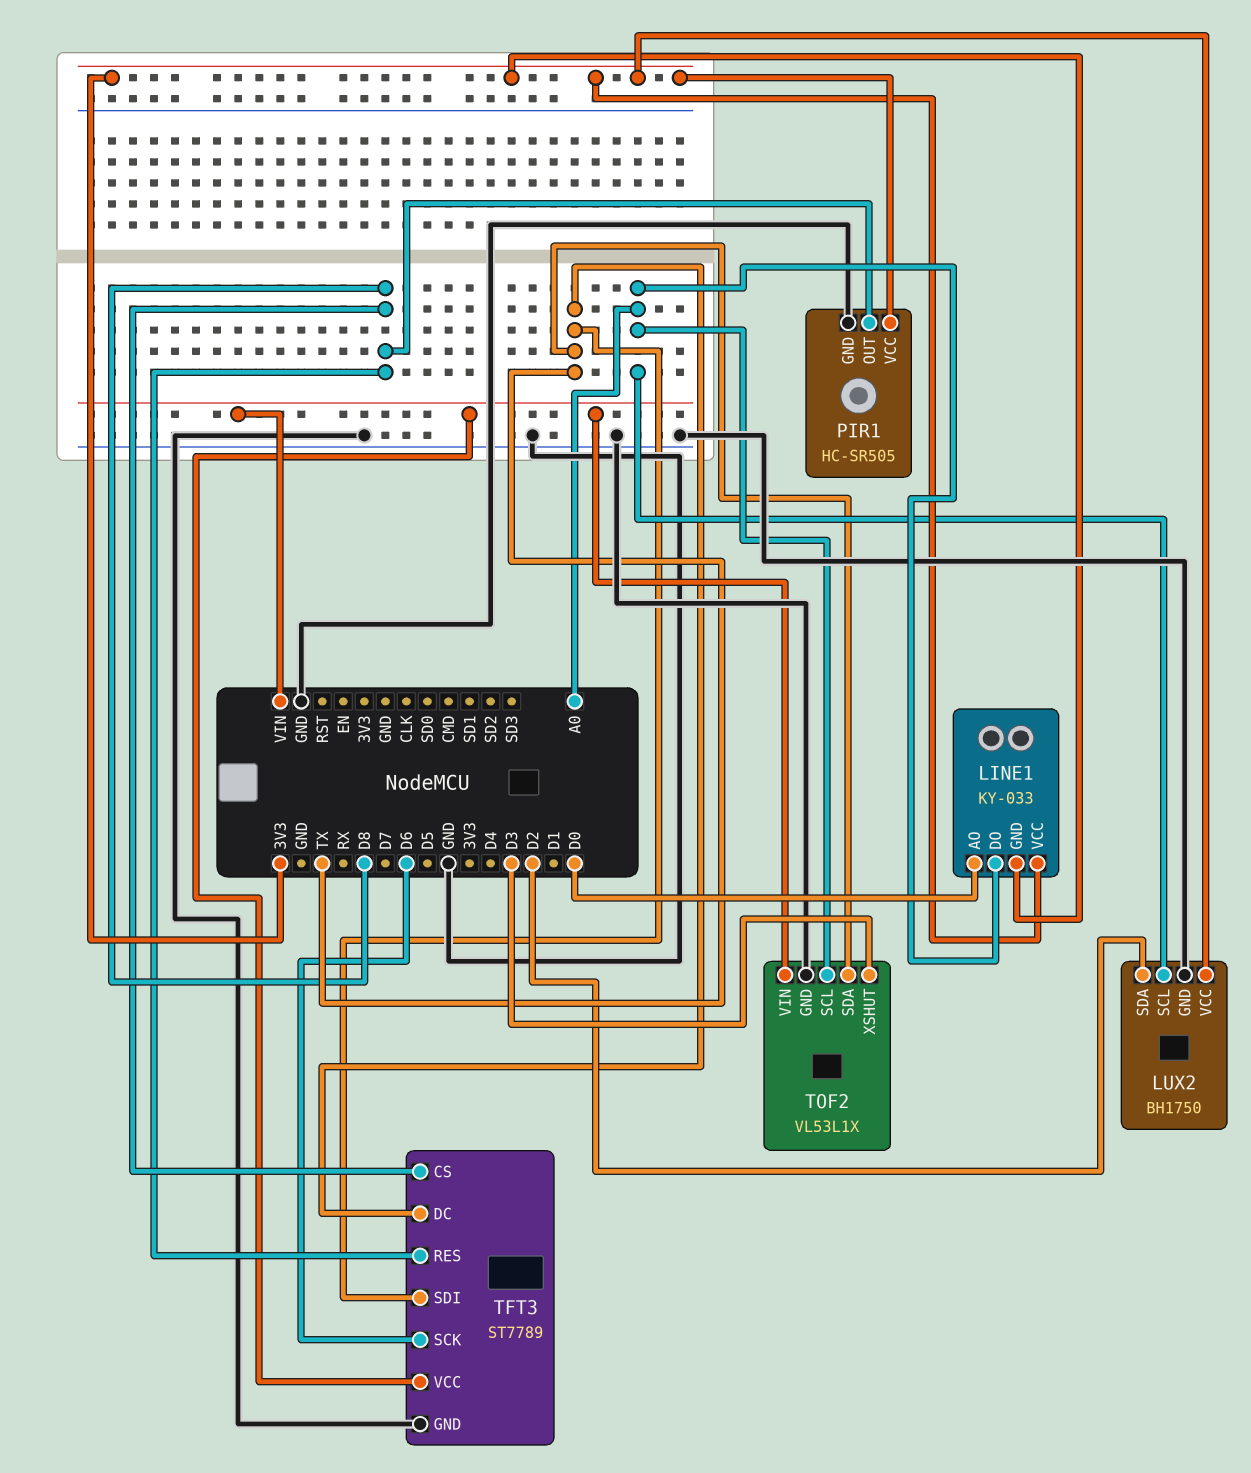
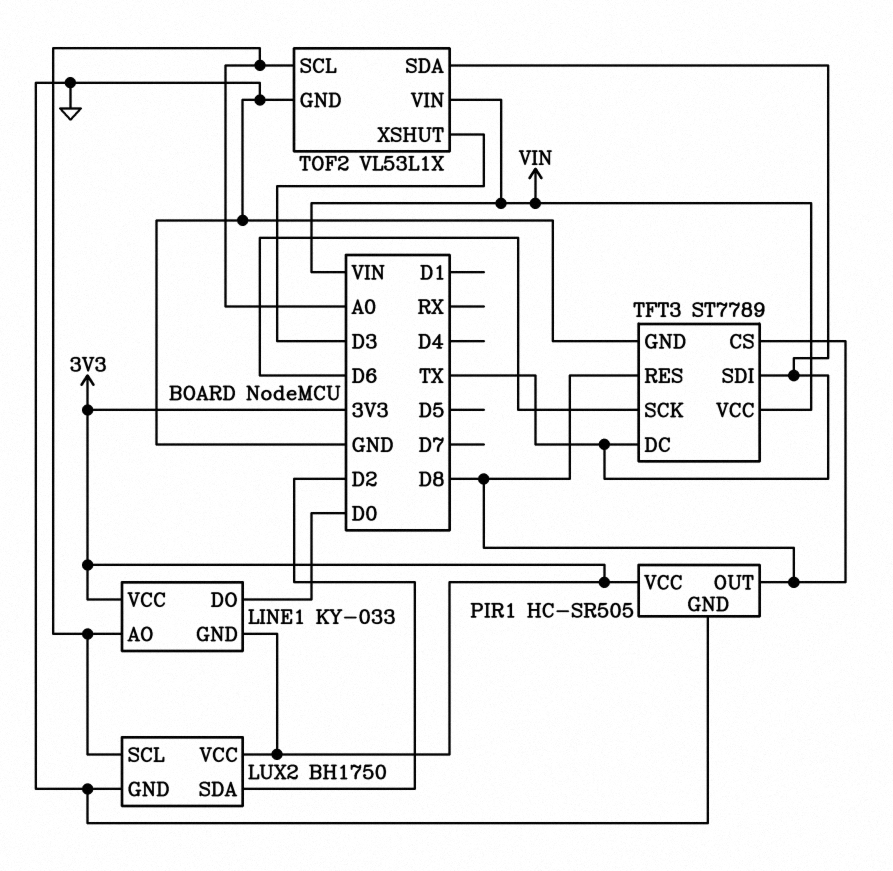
LINE1 pin AO: D0 -> A0
LINE1 pin DO: A0 -> D0

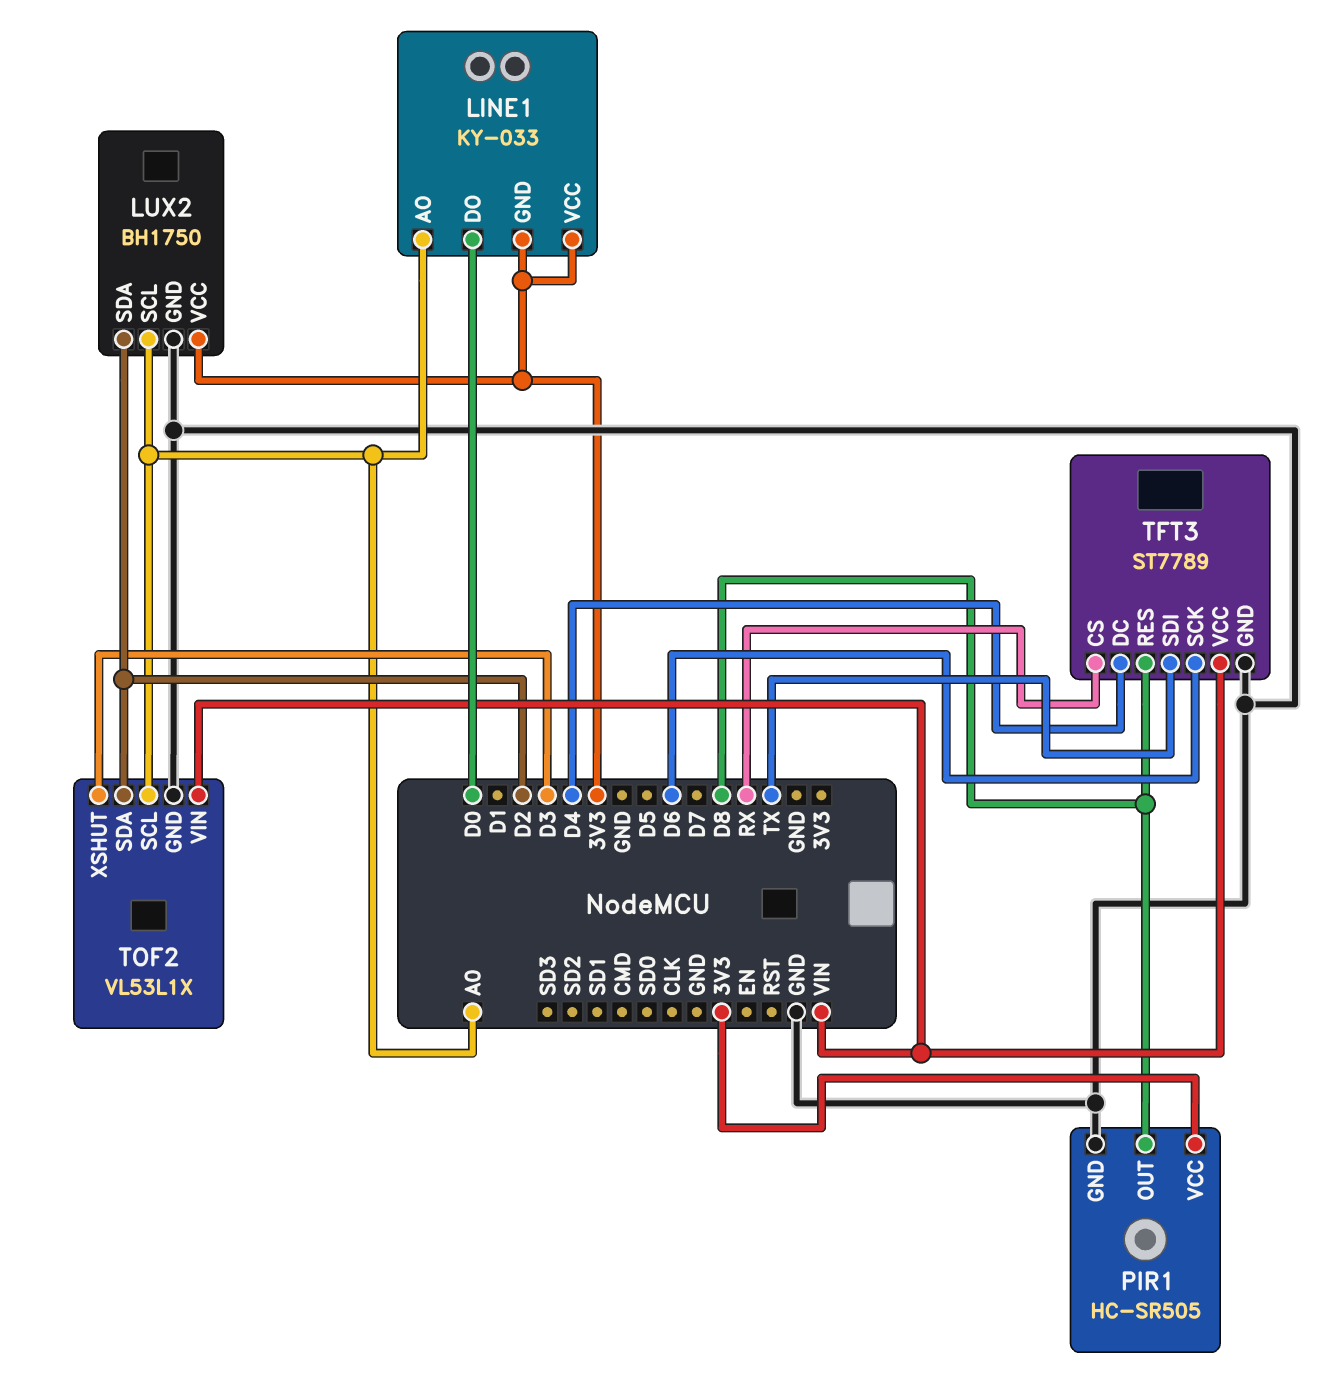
TFT3 pin CS: D8 -> RX
TFT3 pin DC: TX -> D4
TOF2 pin SDA: TX -> D2

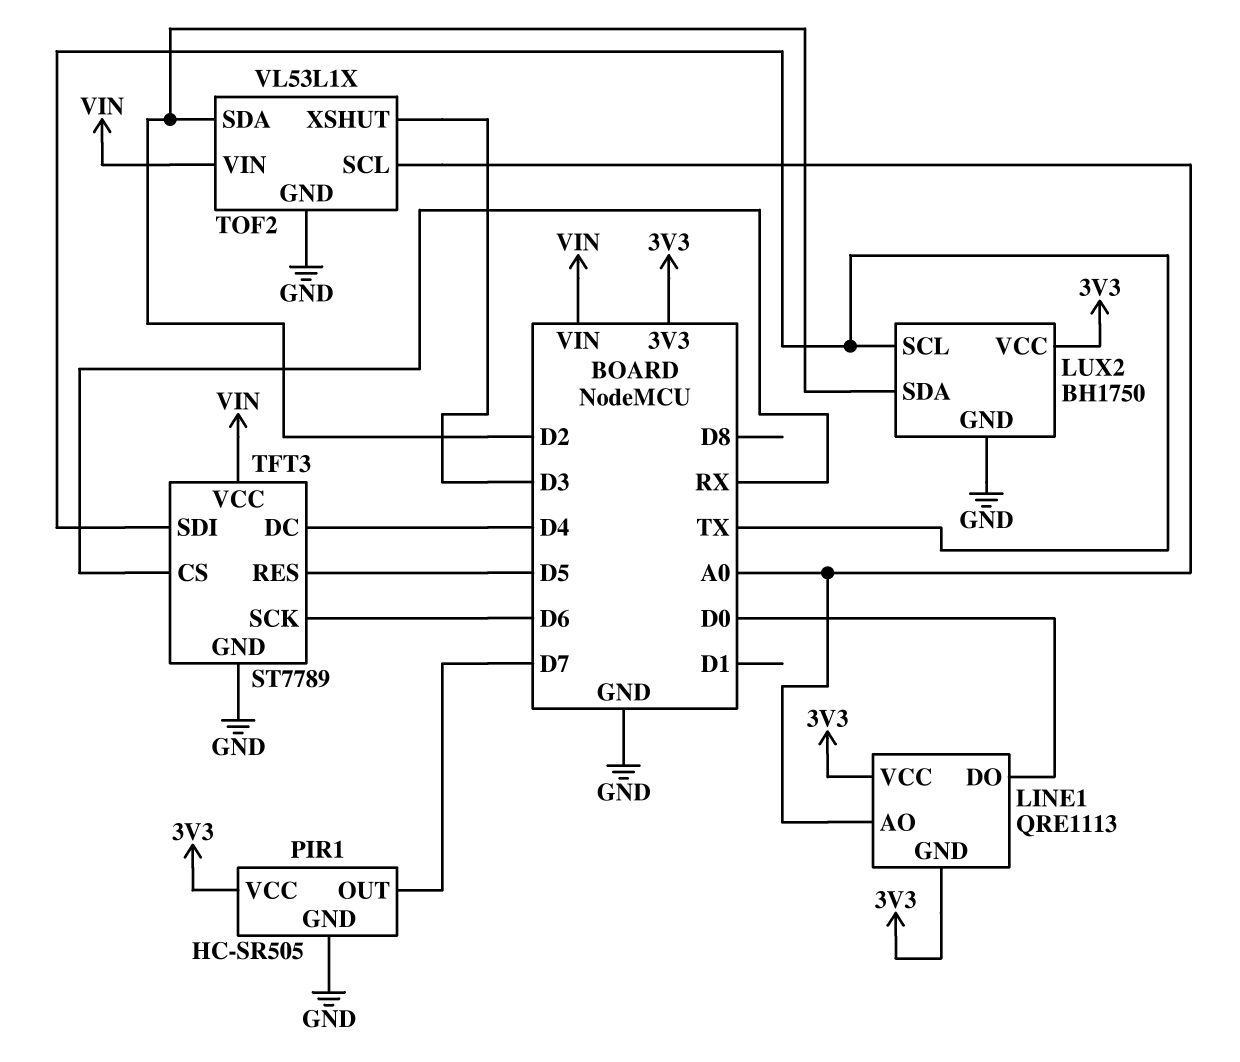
LINE1: KY-033 -> QRE1113
LUX2 pin SCL: A0 -> TX
PIR1 pin OUT: D8 -> D7
TFT3 pin RES: D8 -> D5

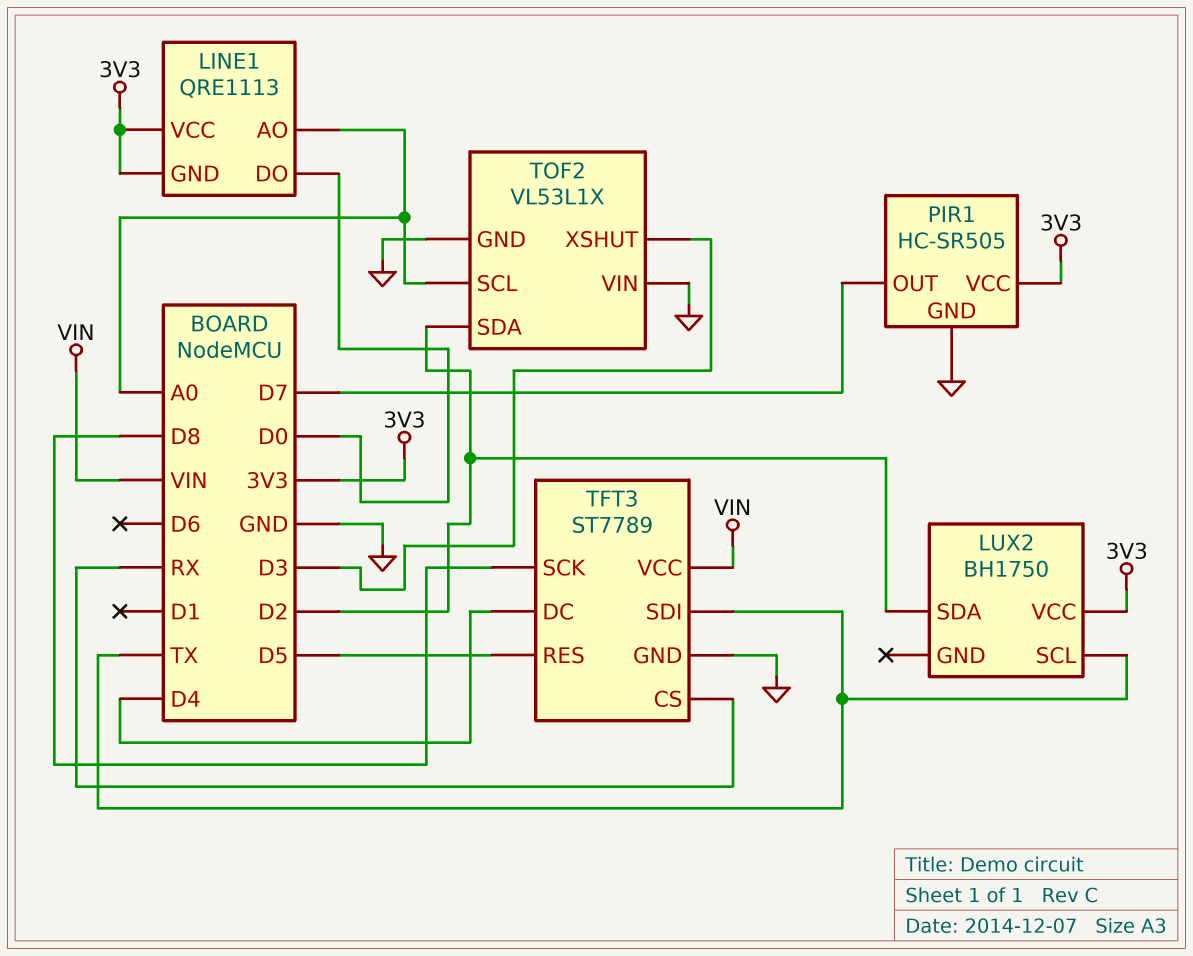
LUX2 pin GND: GND -> none
TFT3 pin SCK: D6 -> D8
TOF2 pin VIN: VIN -> GND

